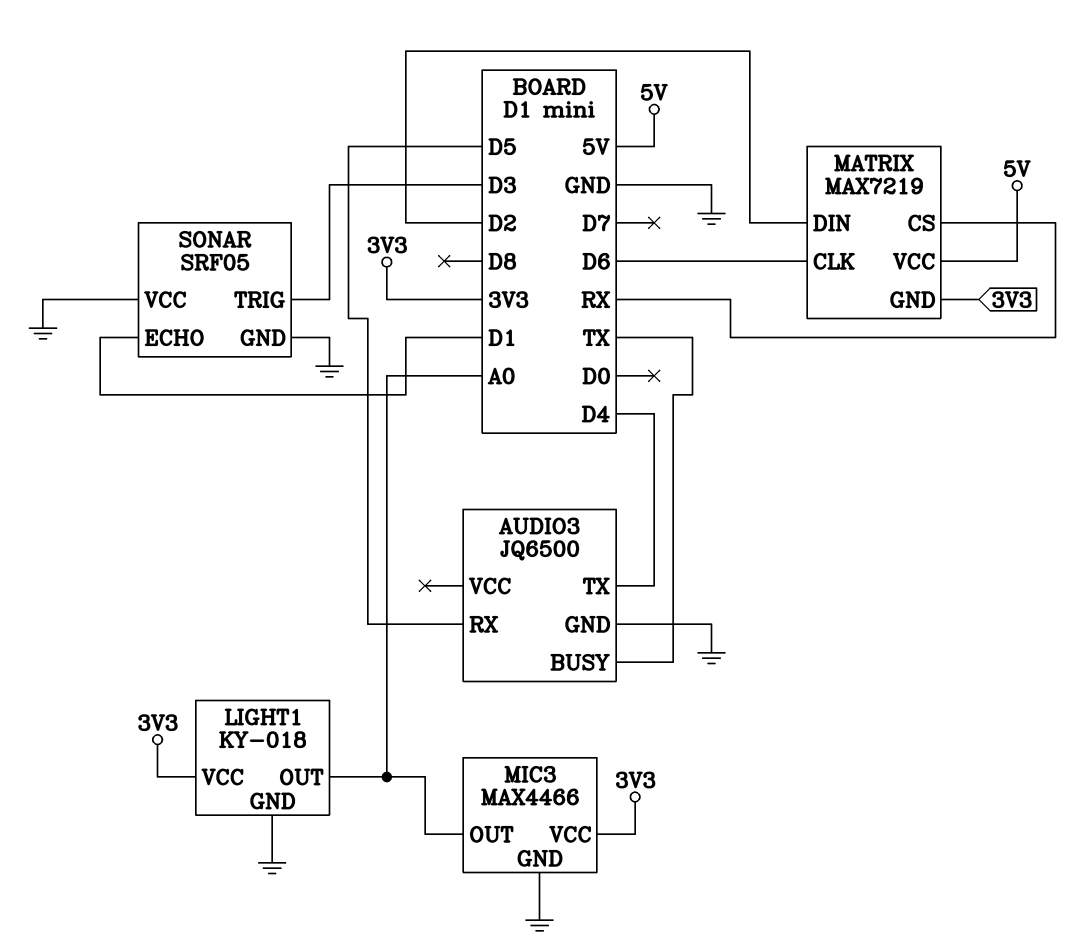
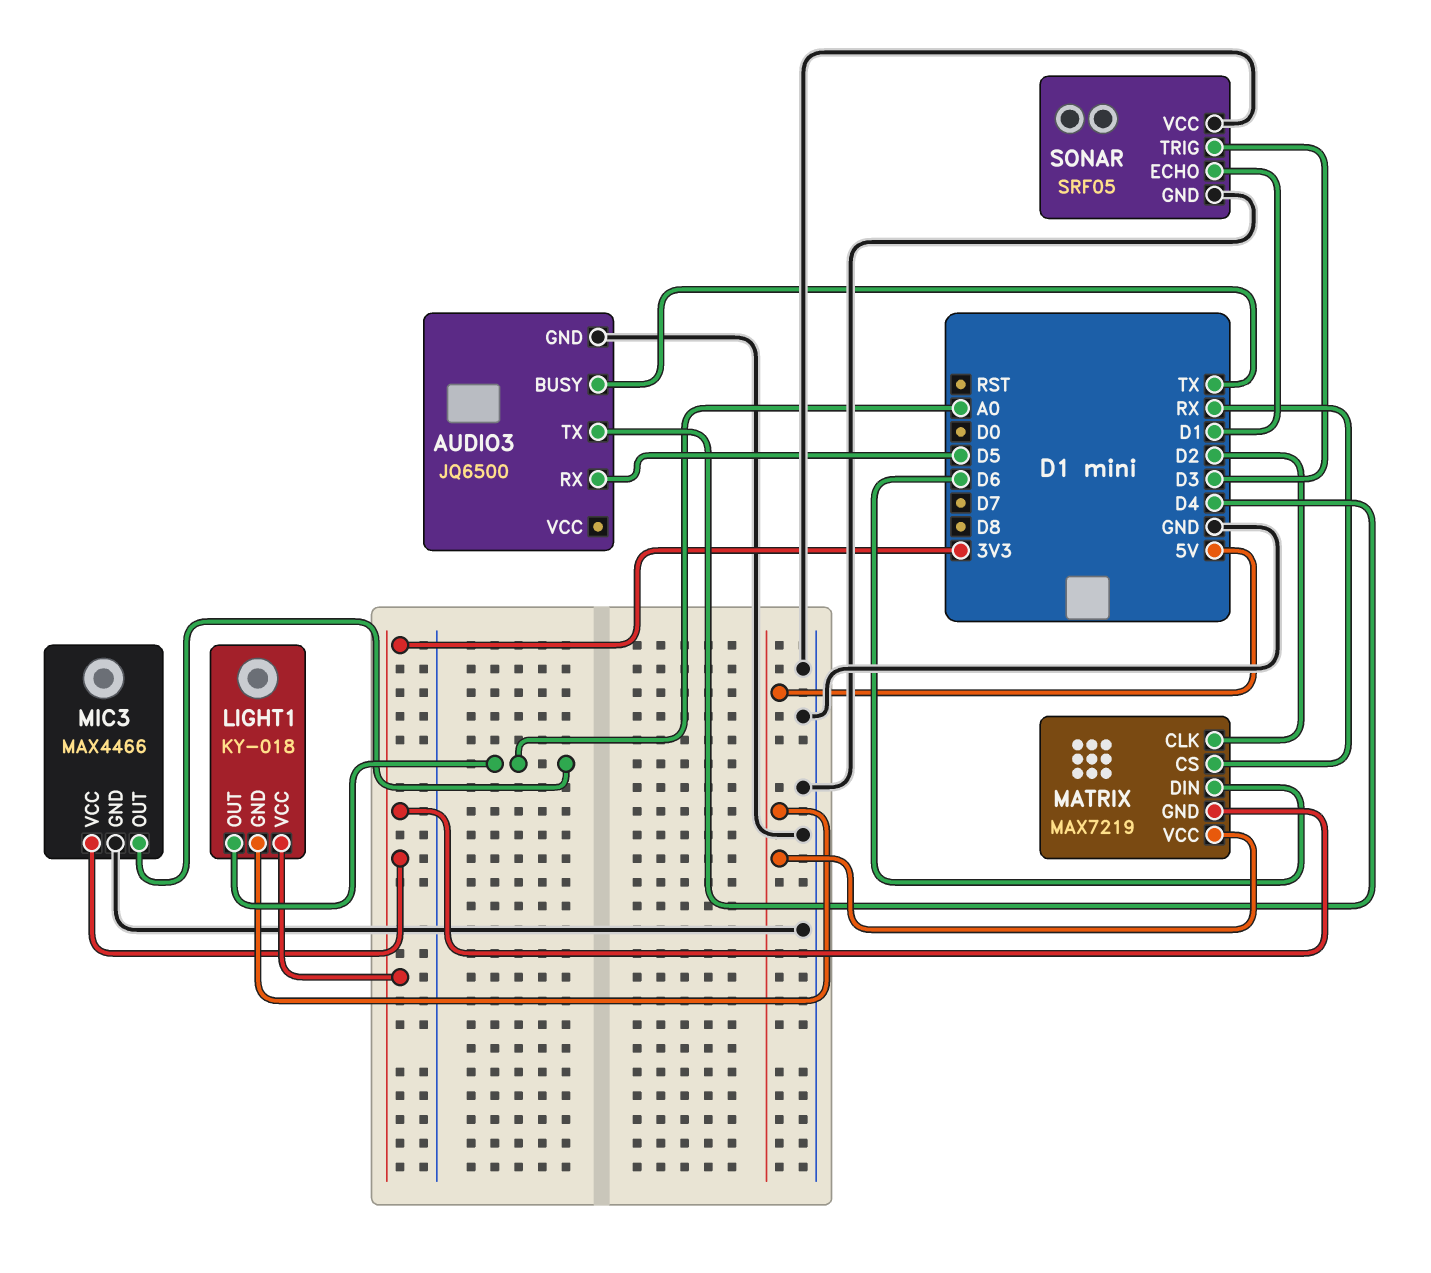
LIGHT1 pin GND: GND -> 5V
MATRIX pin CLK: D6 -> D2
MATRIX pin DIN: D2 -> D6

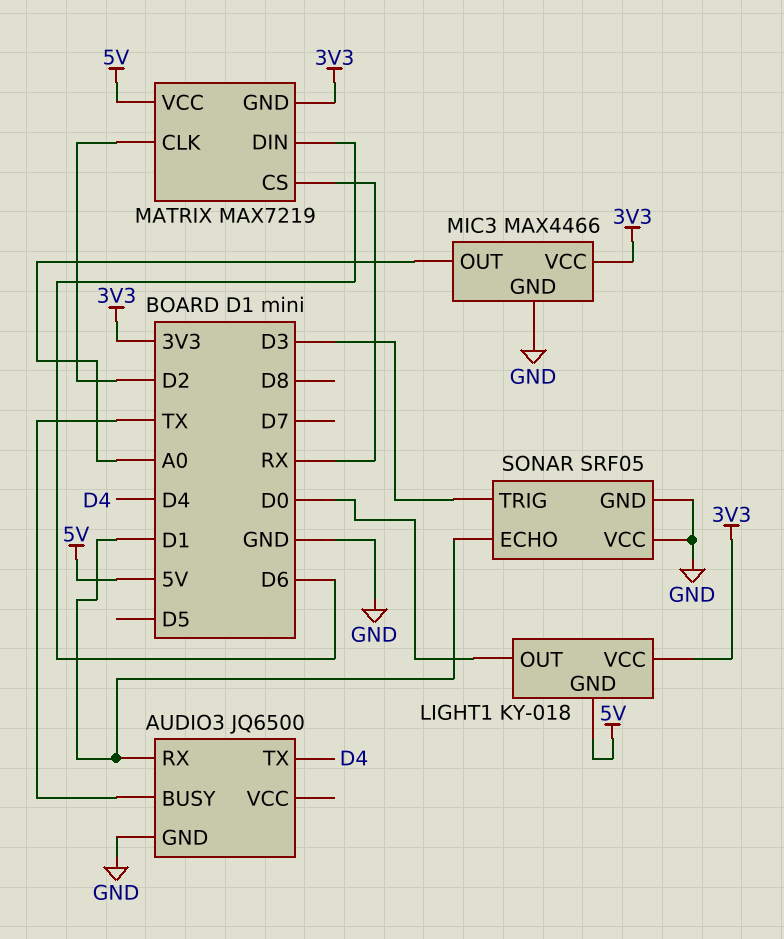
AUDIO3 pin RX: D5 -> D1
LIGHT1 pin OUT: A0 -> D0

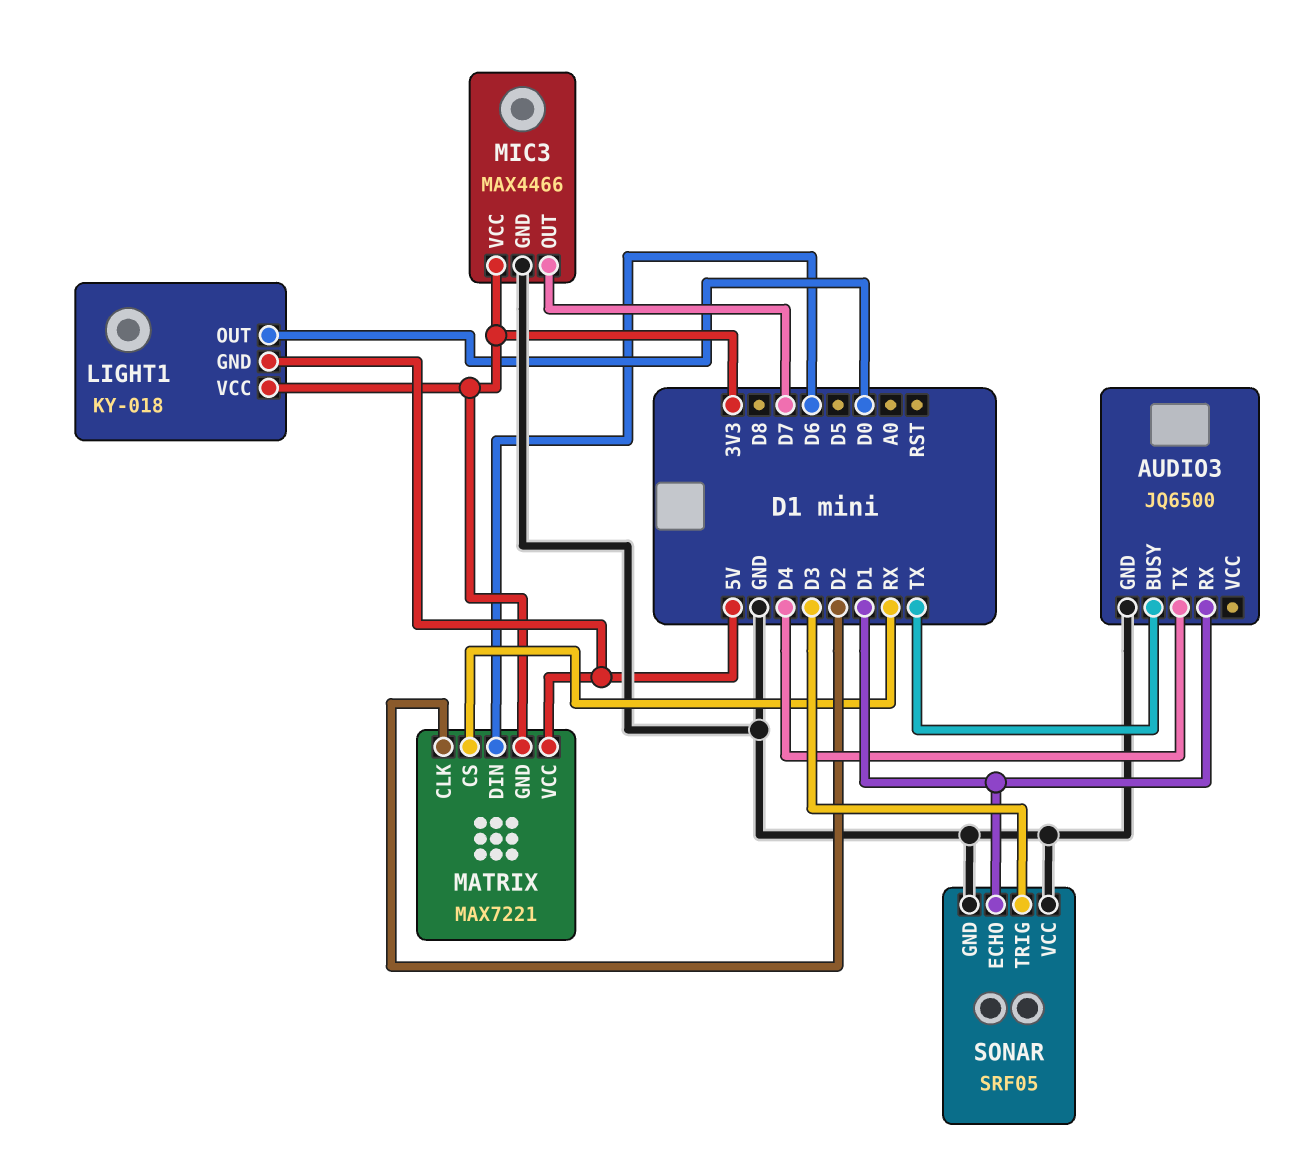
MATRIX: MAX7219 -> MAX7221
MIC3 pin OUT: A0 -> D7

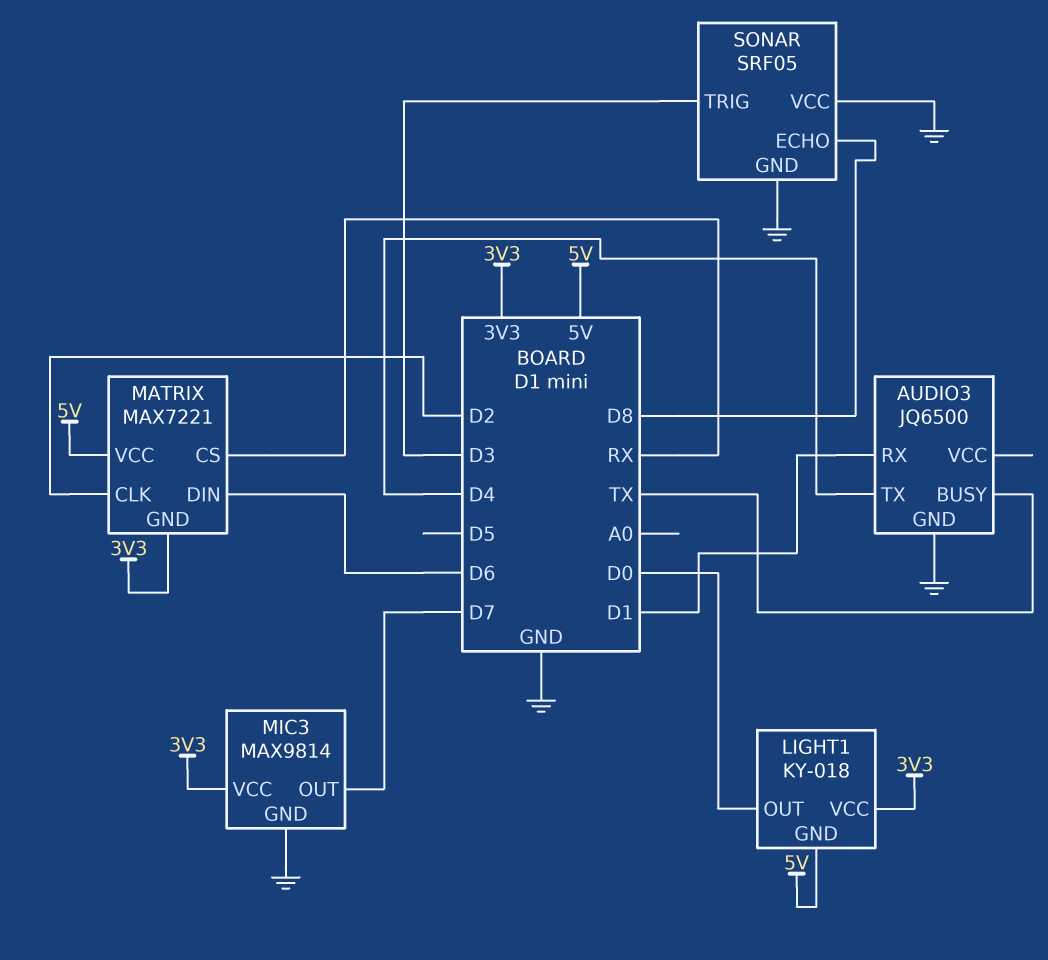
MIC3: MAX4466 -> MAX9814
SONAR pin ECHO: D1 -> D8

